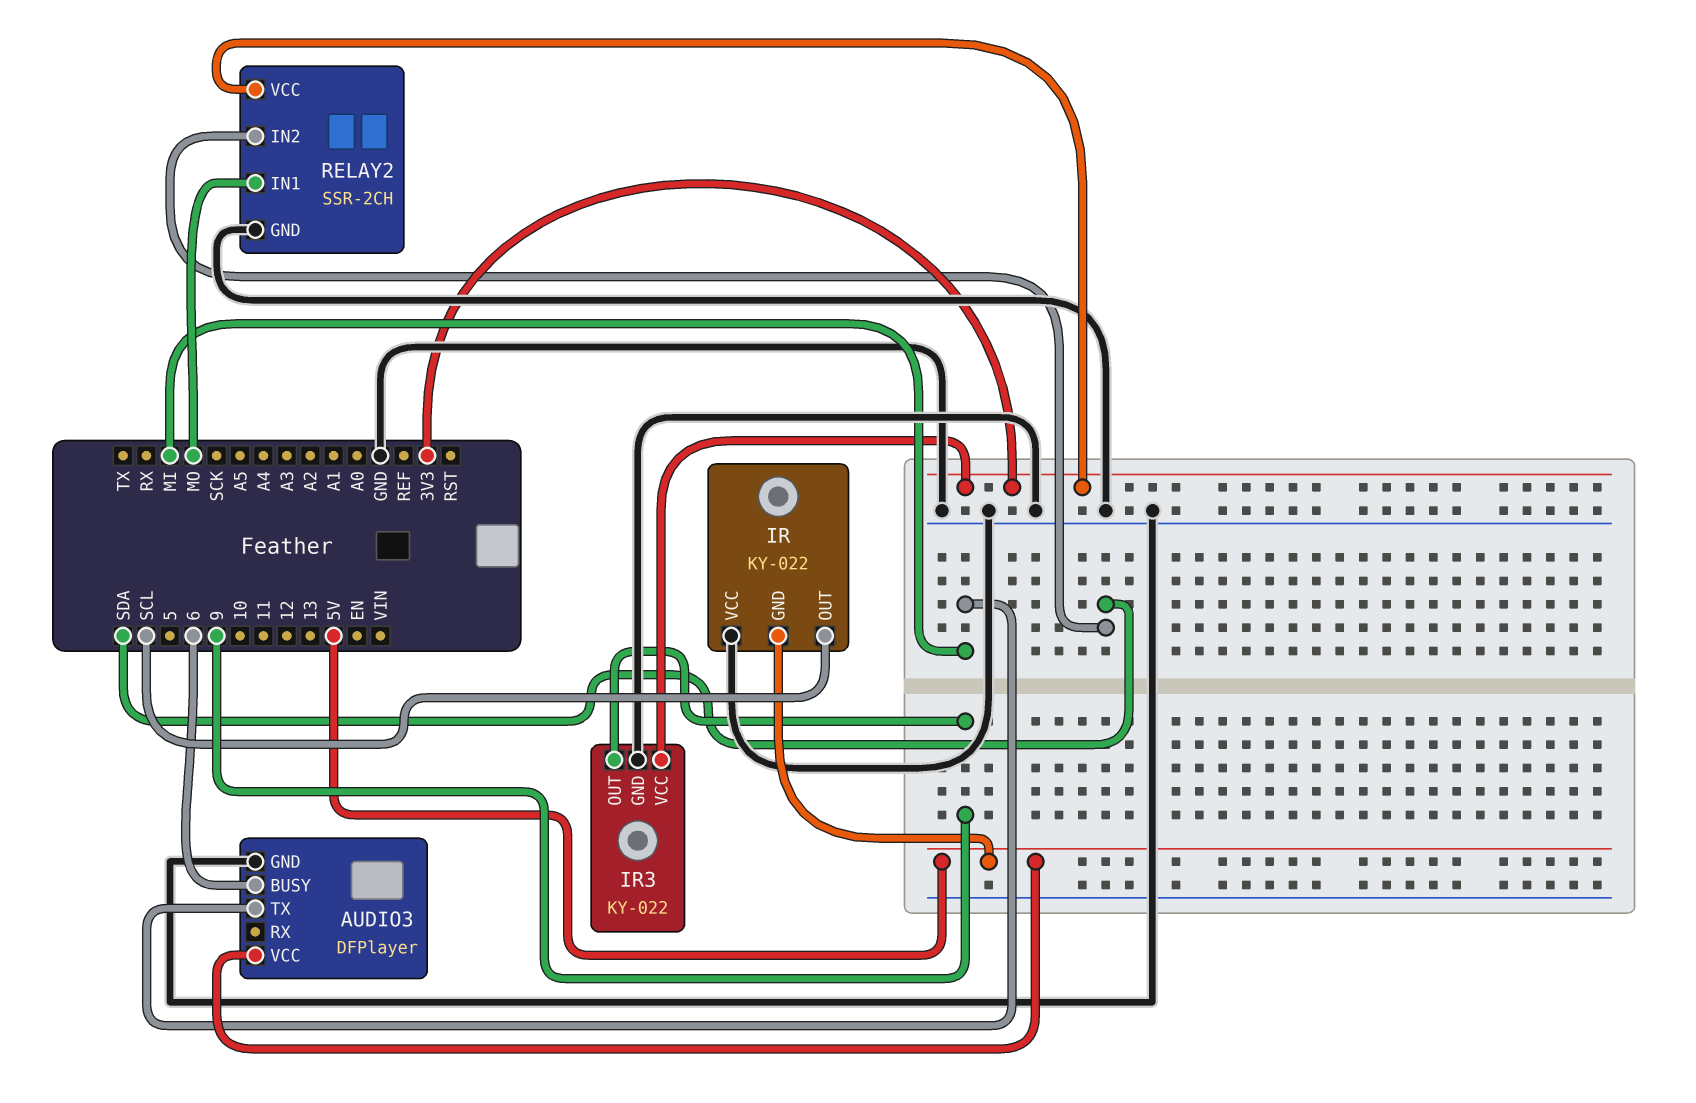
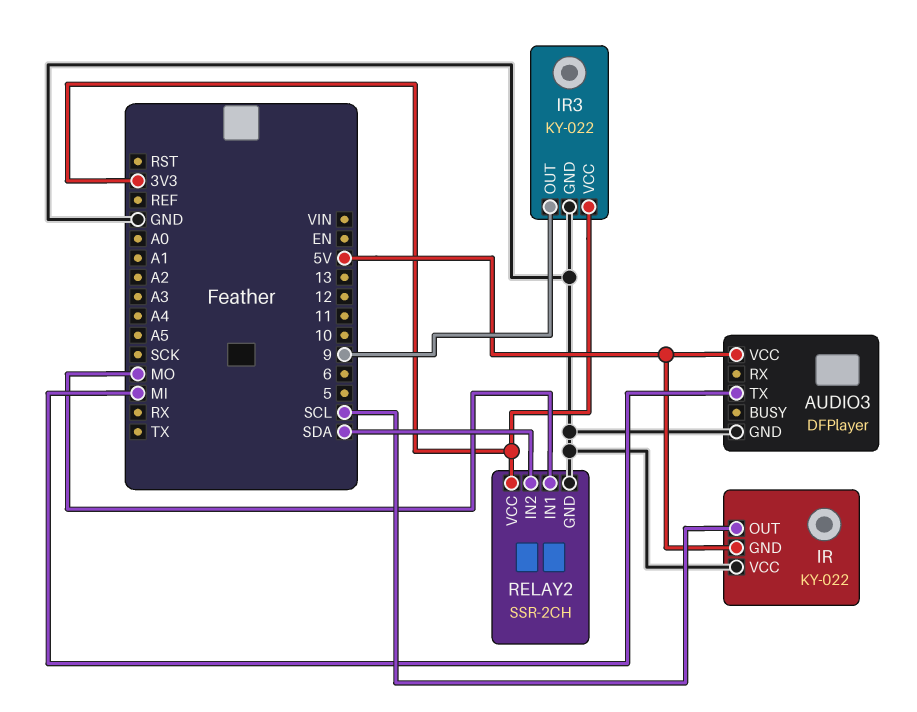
AUDIO3 pin BUSY: 6 -> none

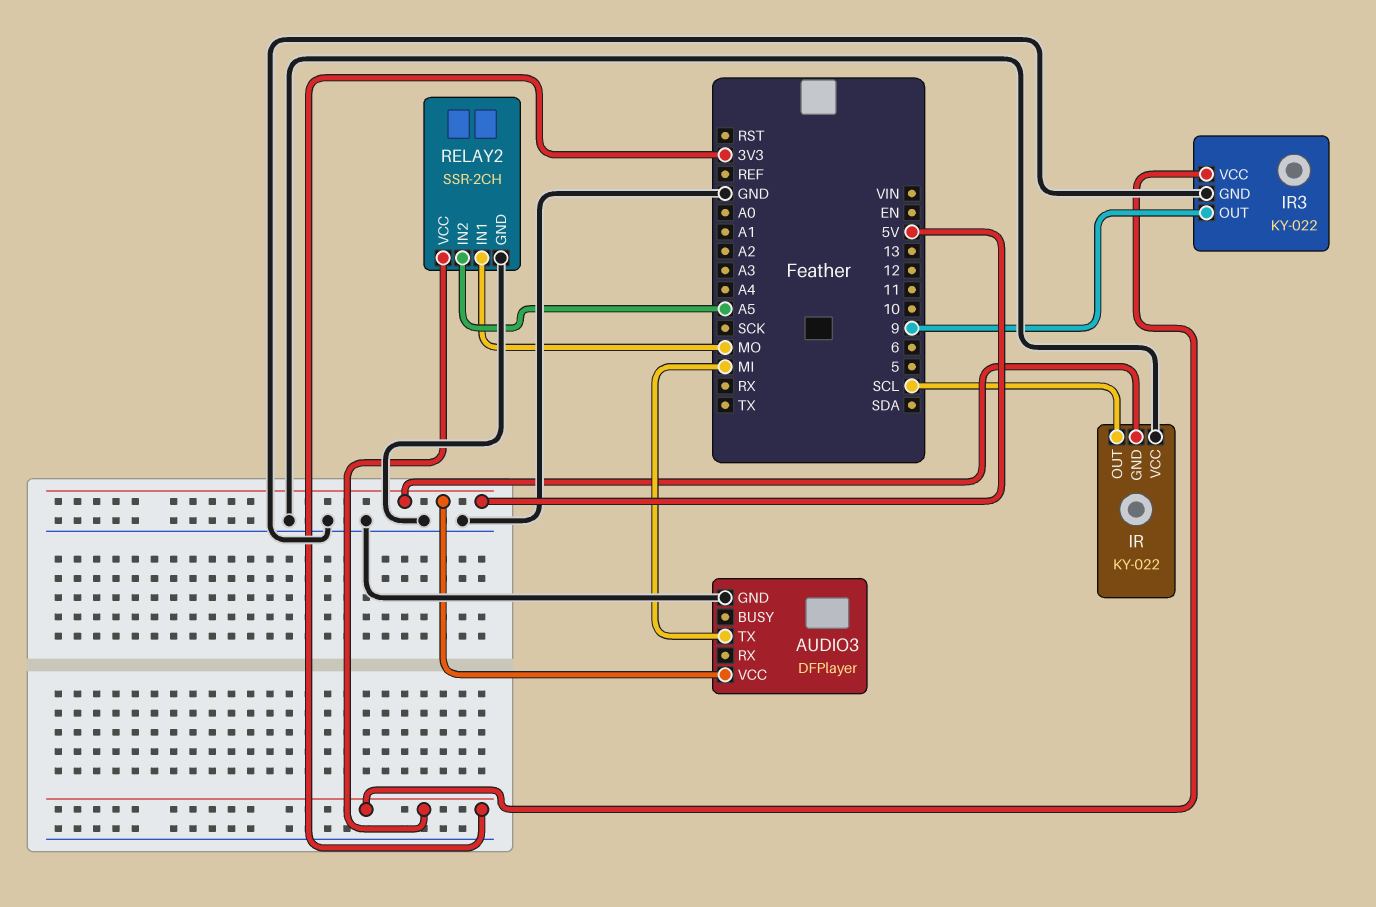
RELAY2 pin IN2: SDA -> A5

